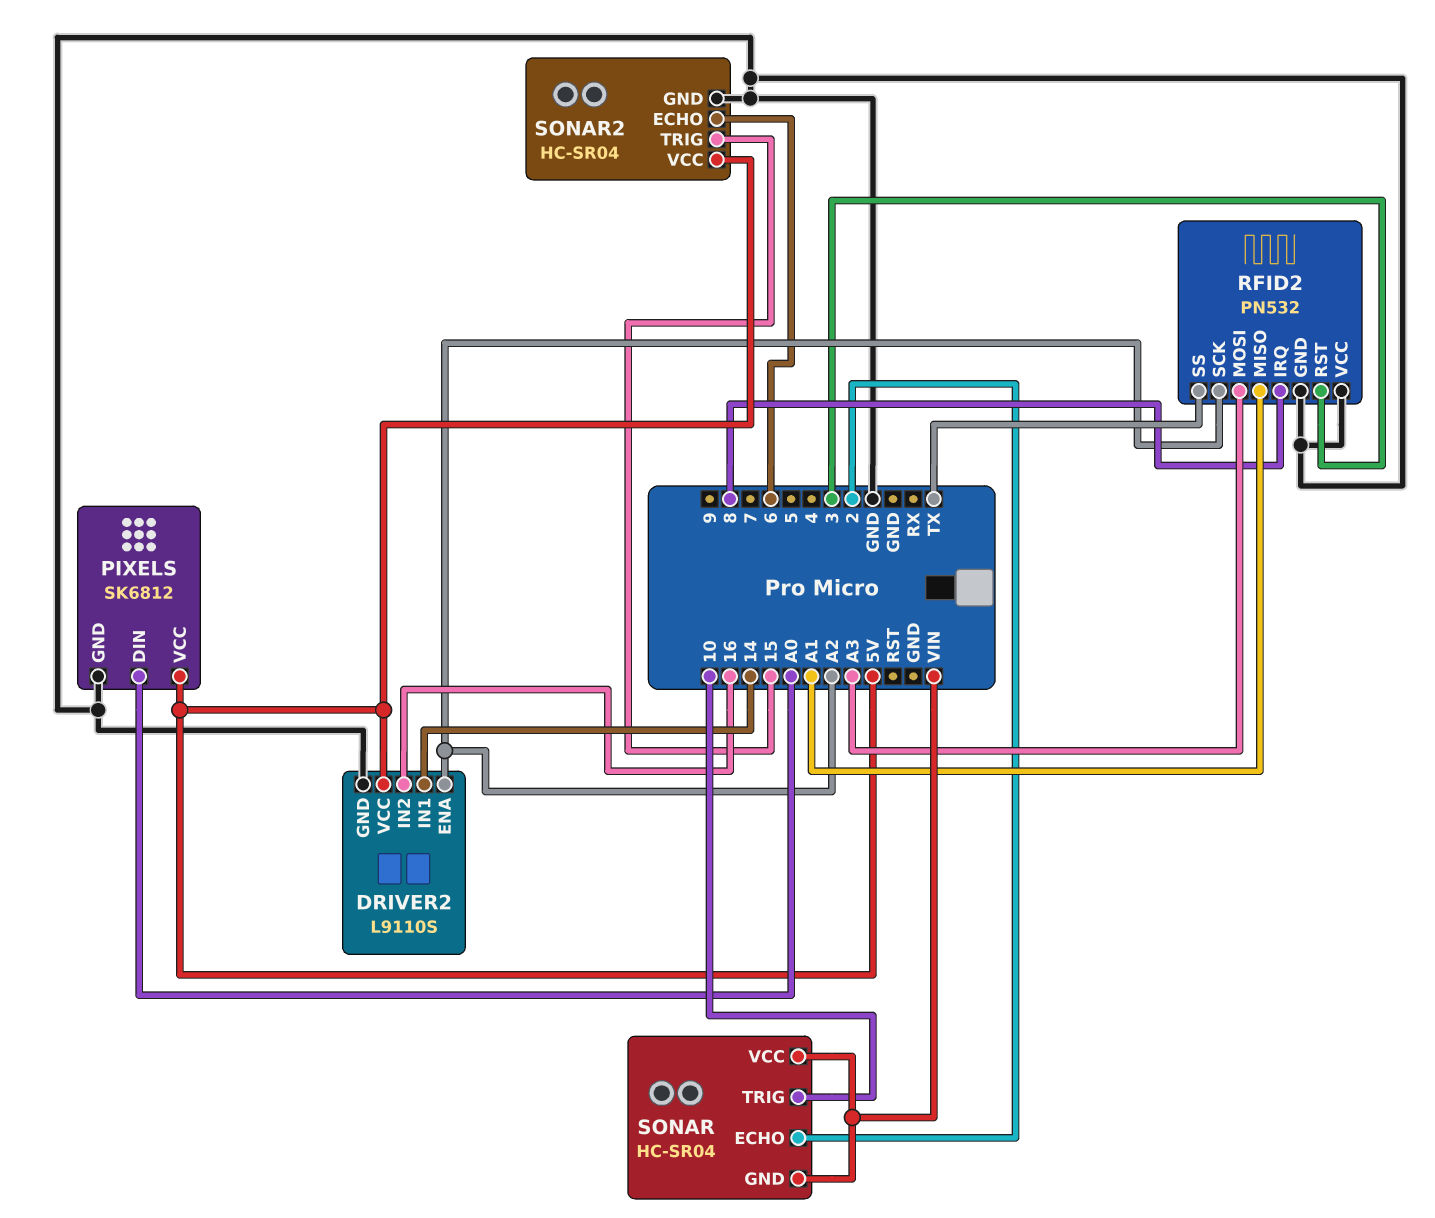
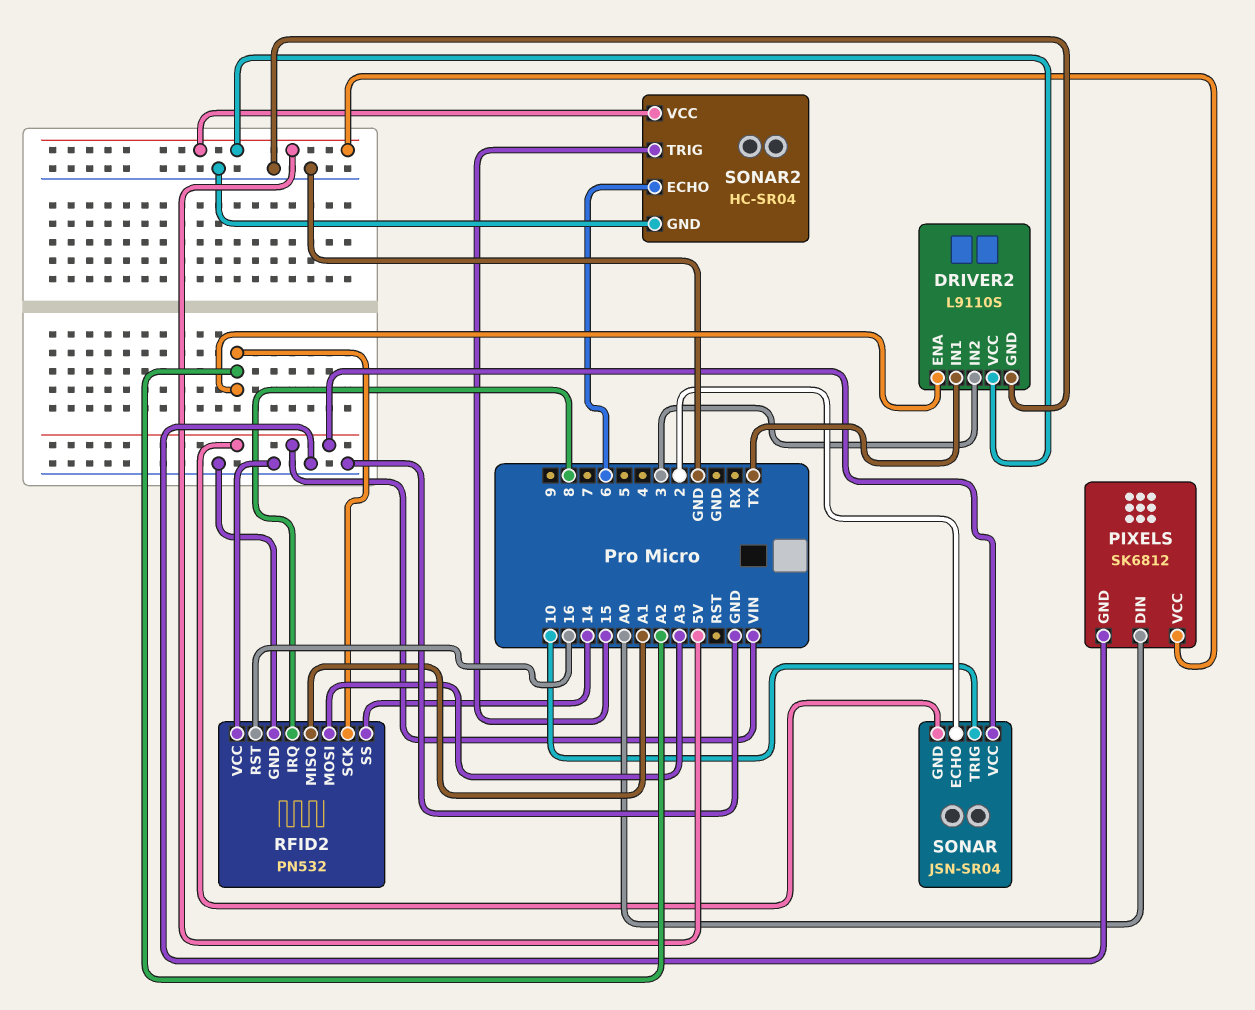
DRIVER2 pin IN1: 14 -> TX
DRIVER2 pin IN2: 16 -> 3
RFID2 pin RST: 3 -> 16
RFID2 pin SS: TX -> 14
SONAR: HC-SR04 -> JSN-SR04

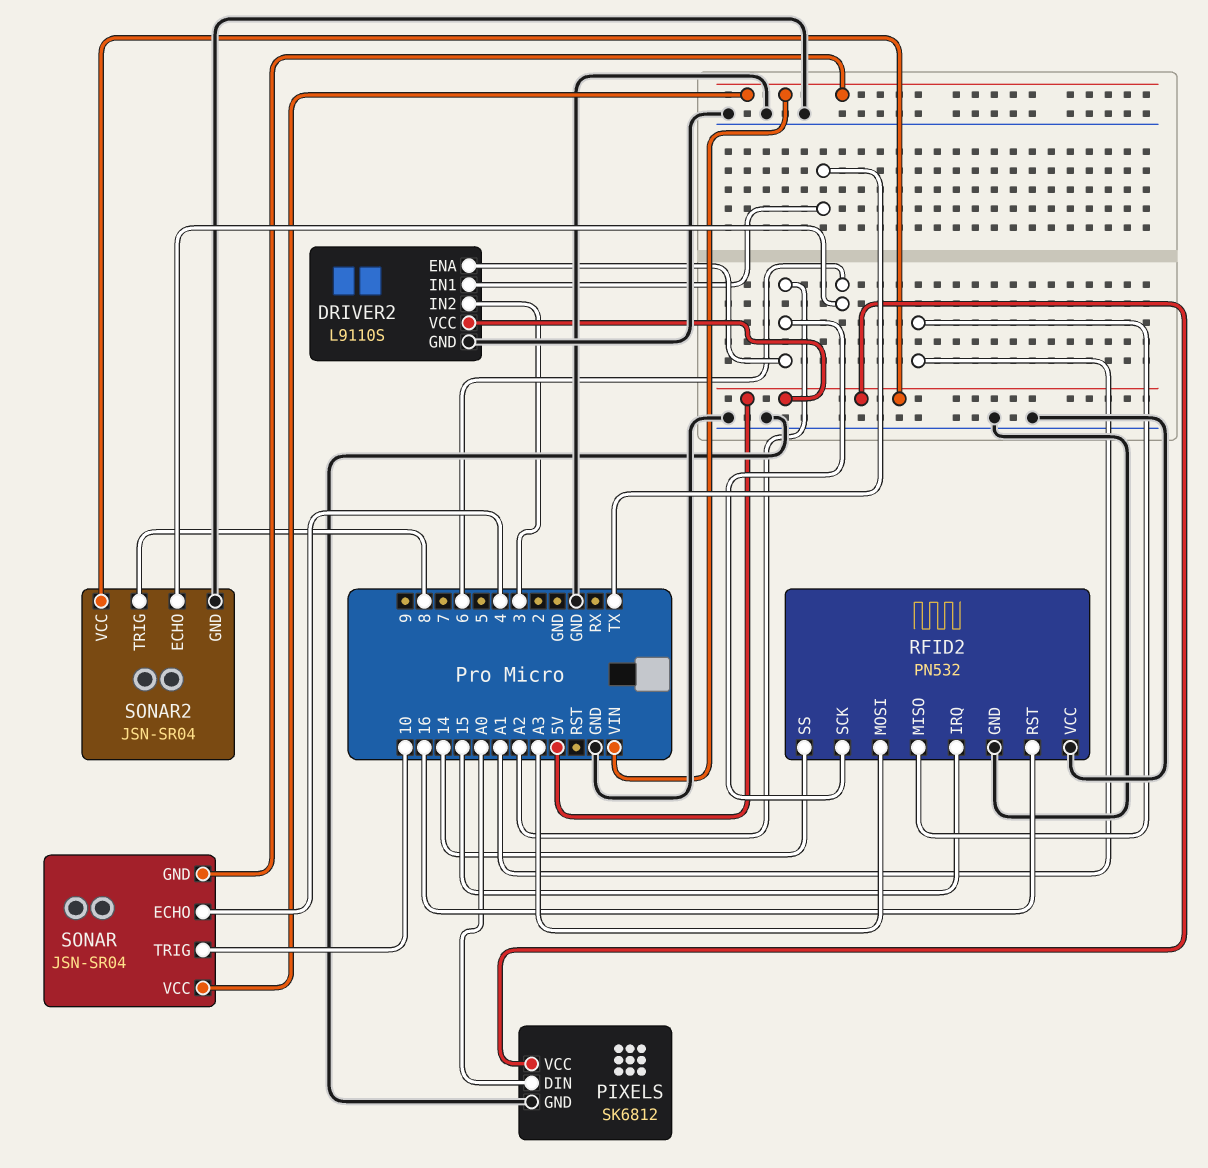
RFID2 pin IRQ: 8 -> 15
SONAR pin ECHO: 2 -> 4
SONAR2: HC-SR04 -> JSN-SR04
SONAR2 pin TRIG: 15 -> 8

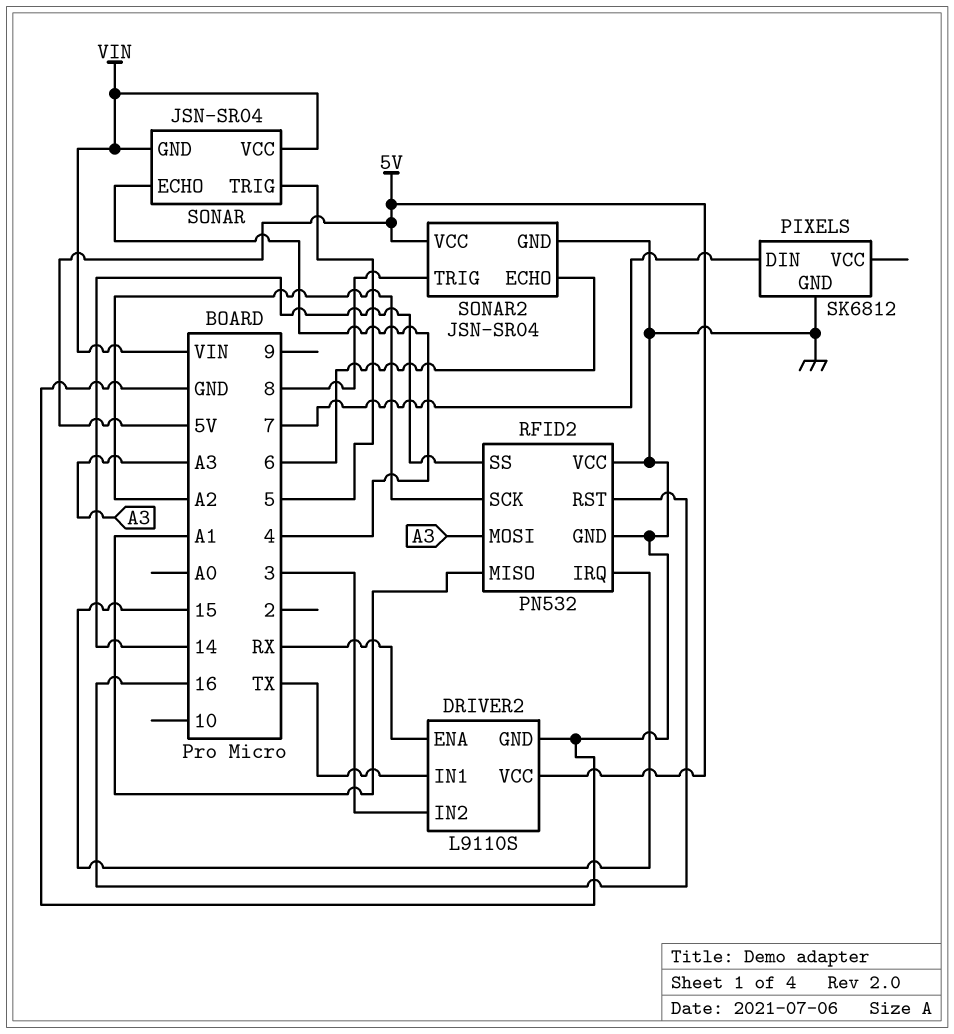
DRIVER2 pin ENA: A2 -> RX
PIXELS pin DIN: A0 -> 7
PIXELS pin VCC: 5V -> none
SONAR pin TRIG: 10 -> 5

